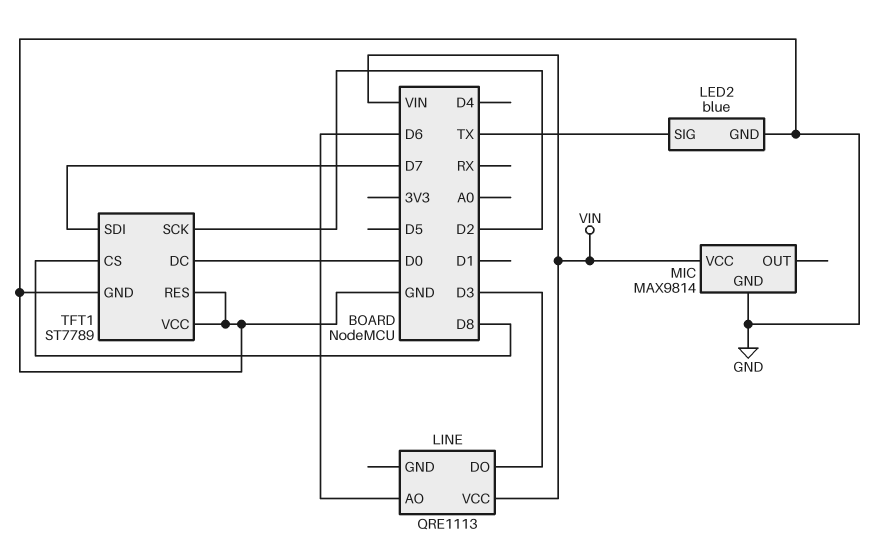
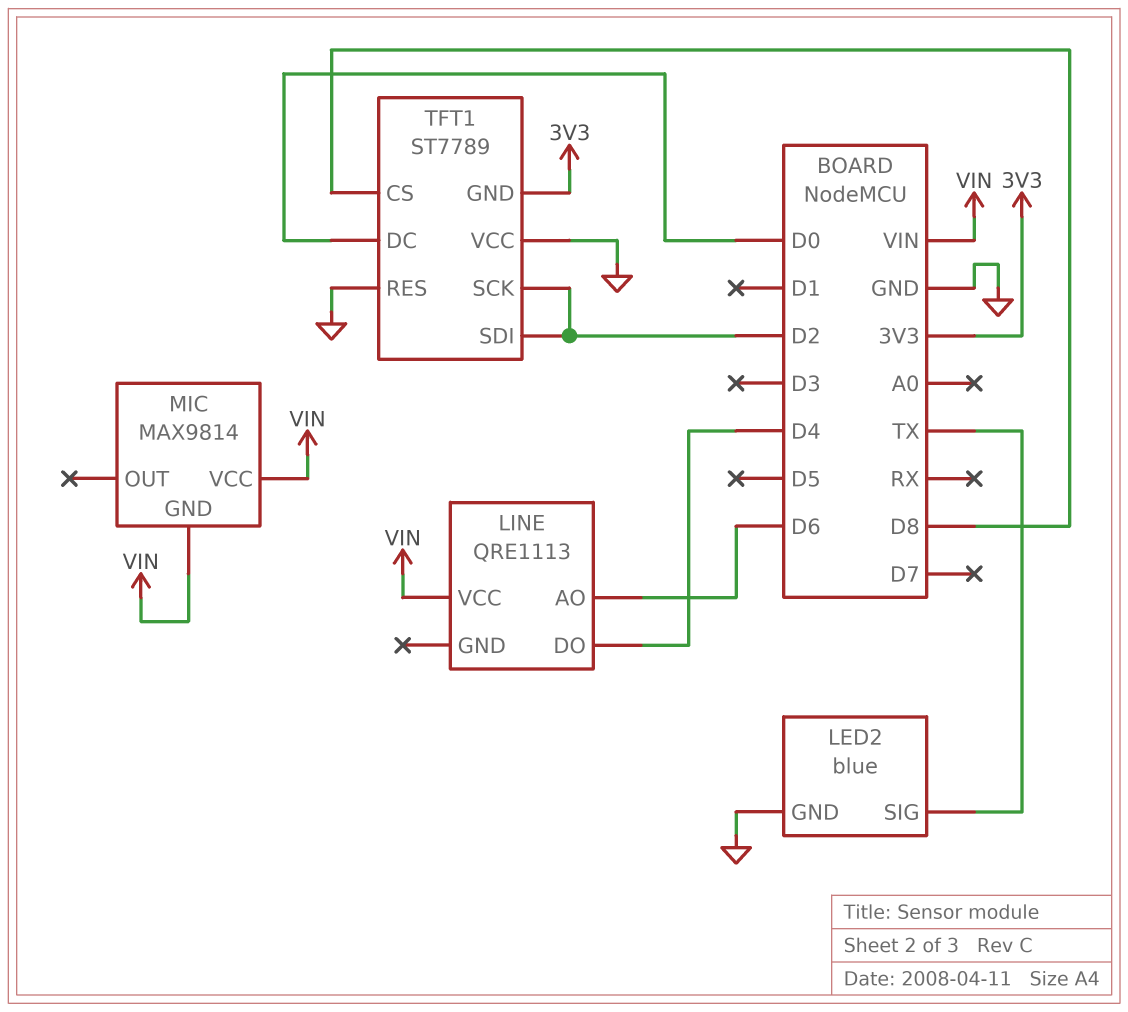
LINE pin DO: D3 -> D4
MIC pin GND: GND -> VIN
TFT1 pin GND: GND -> 3V3
TFT1 pin SDI: D7 -> D2

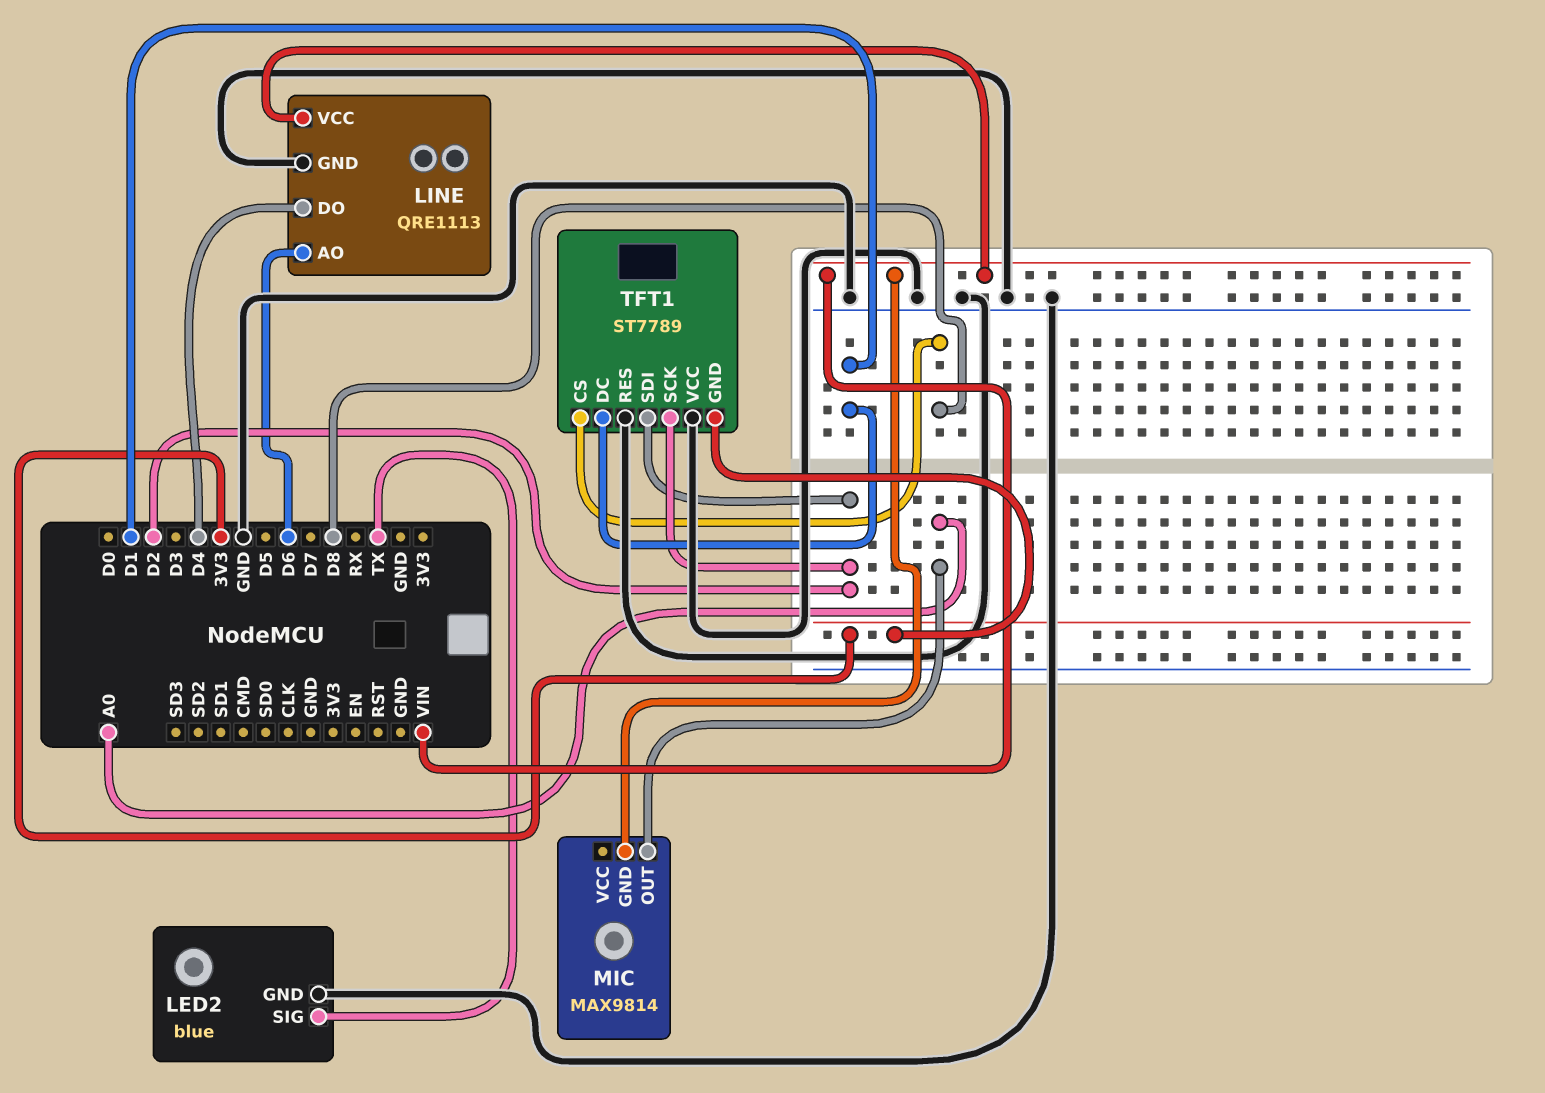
LINE pin GND: none -> GND
MIC pin OUT: none -> A0
MIC pin VCC: VIN -> none
TFT1 pin DC: D0 -> D1

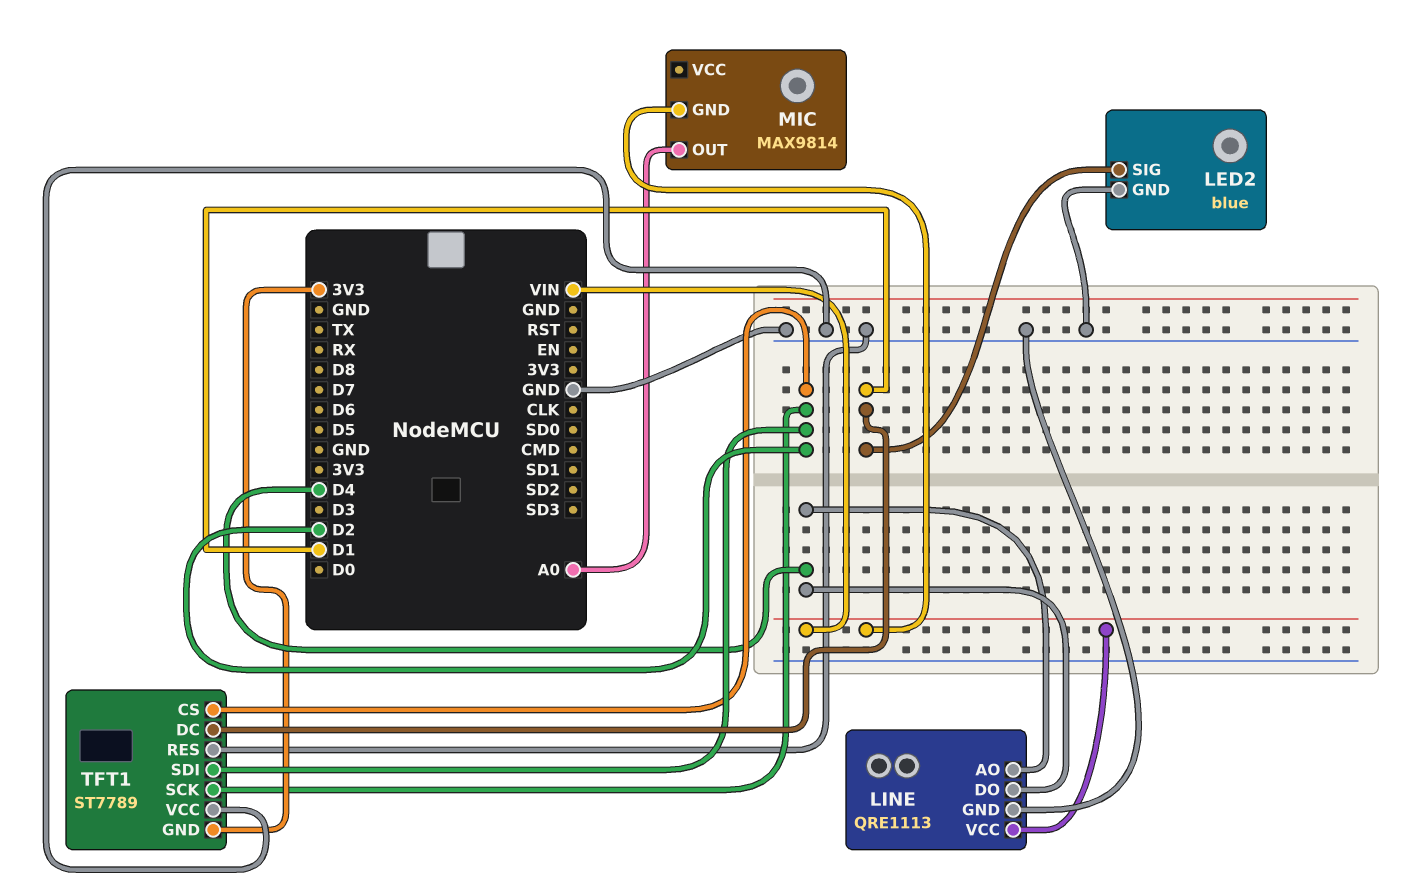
LED2 pin SIG: TX -> D1
LINE pin AO: D6 -> D4
TFT1 pin CS: D8 -> D2

